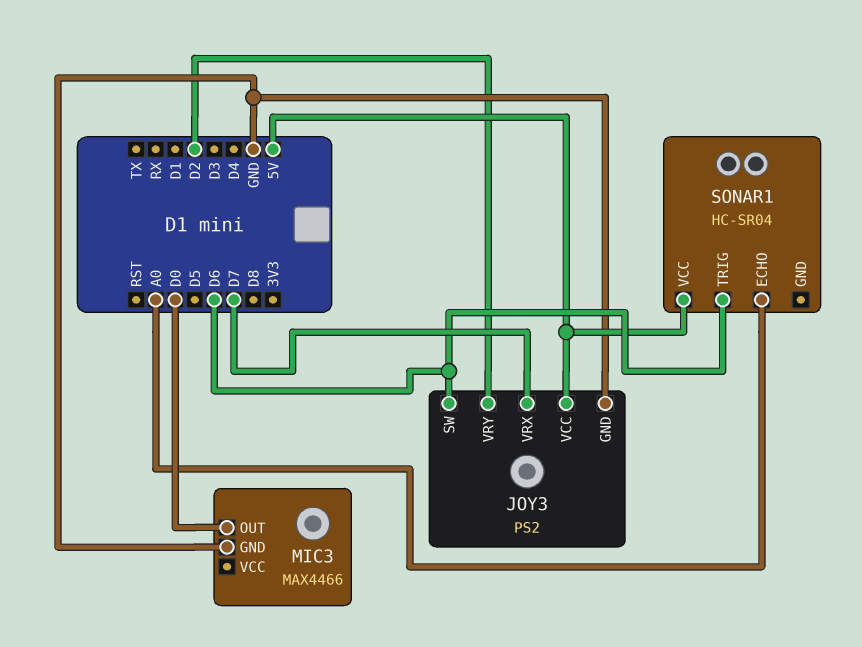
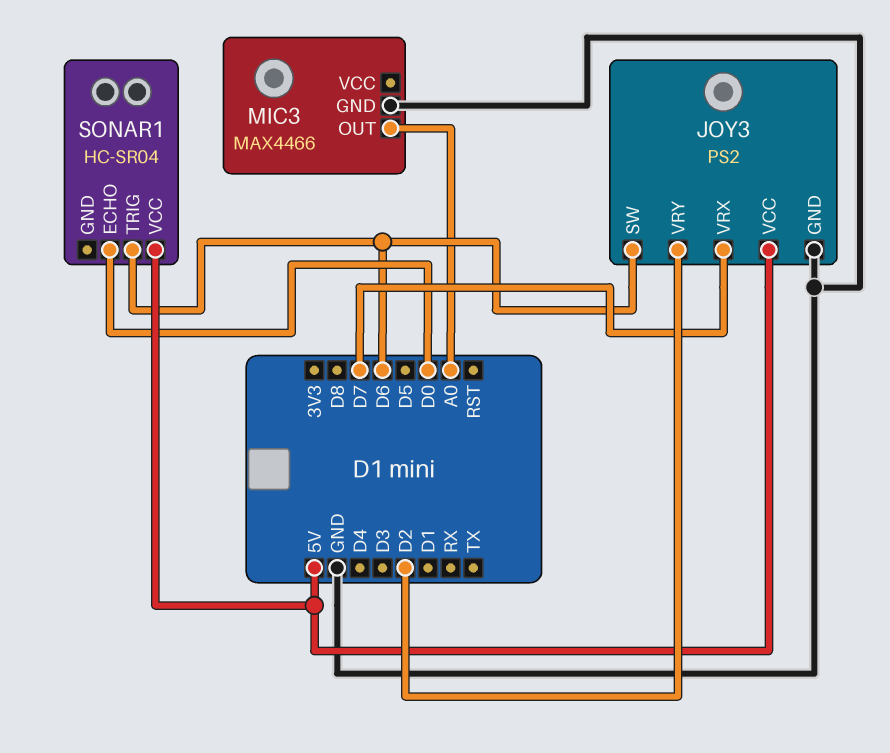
MIC3 pin OUT: D0 -> A0
SONAR1 pin ECHO: A0 -> D0

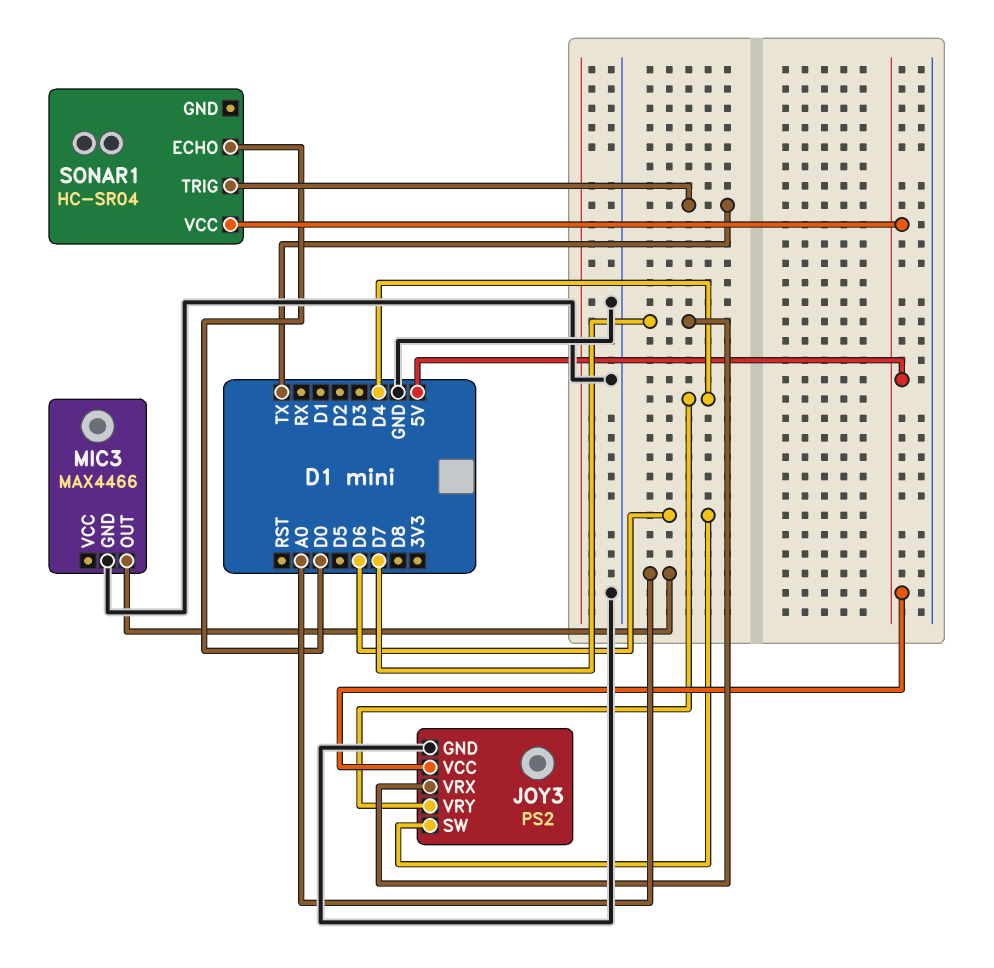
JOY3 pin VRY: D2 -> D4
SONAR1 pin TRIG: D6 -> TX

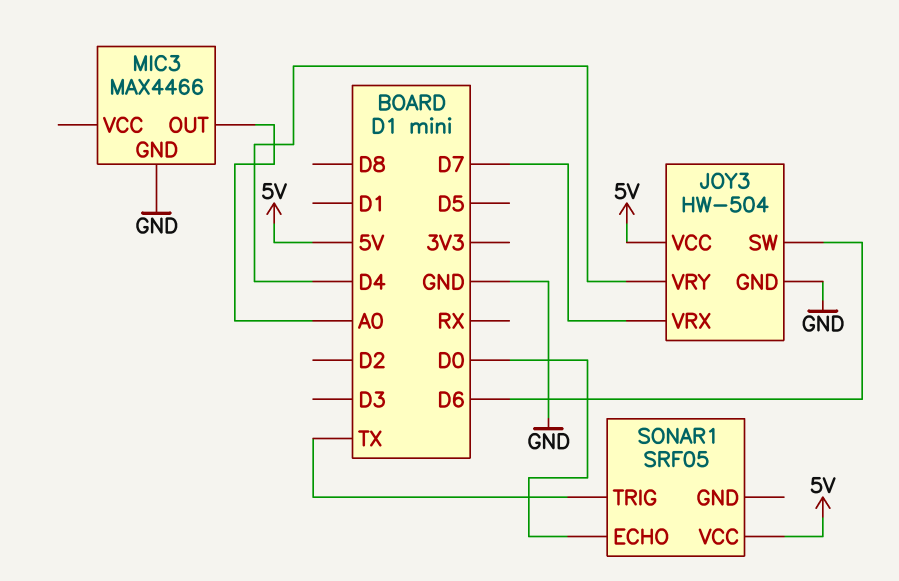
JOY3: PS2 -> HW-504
SONAR1: HC-SR04 -> SRF05

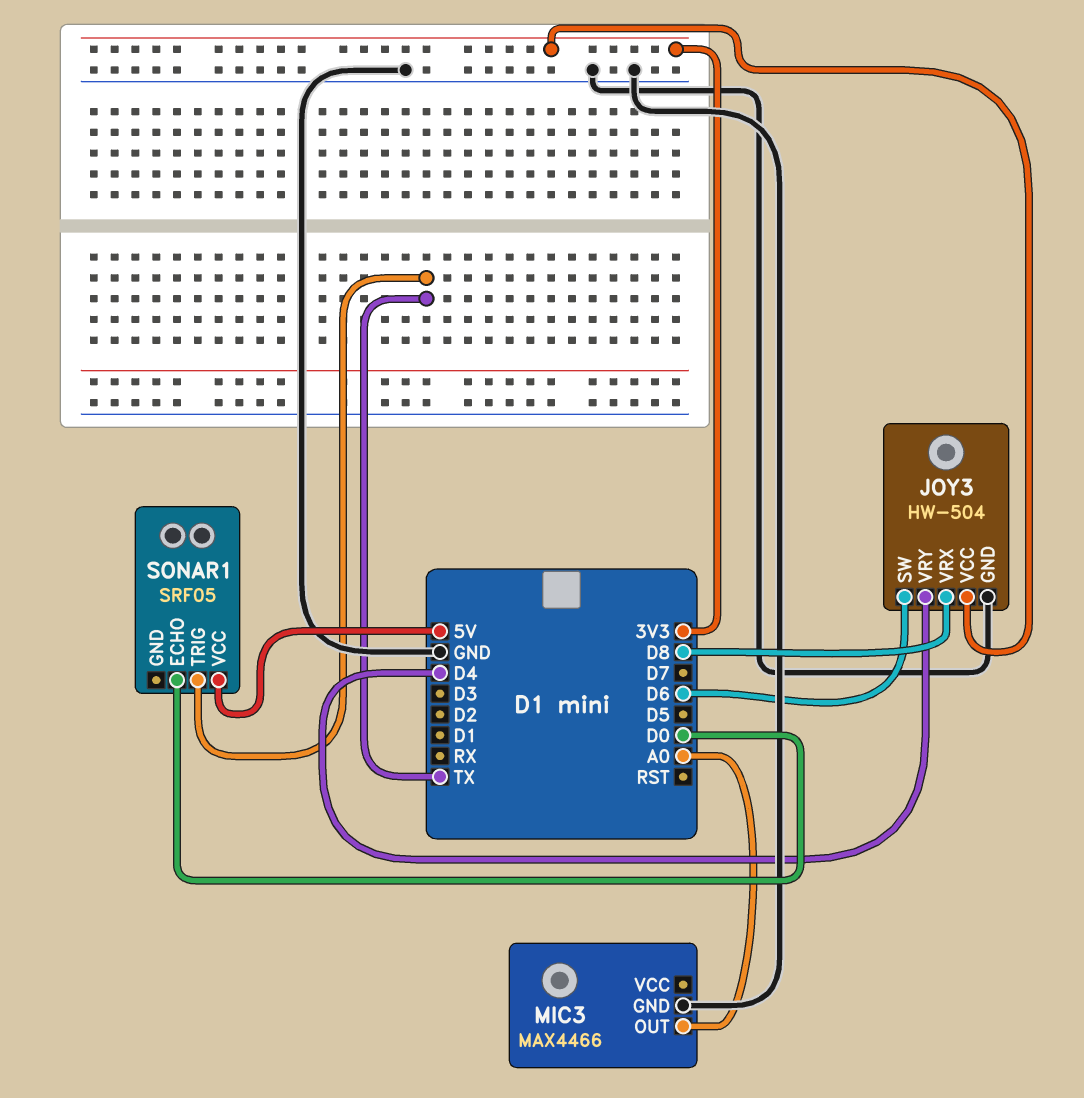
JOY3 pin VCC: 5V -> 3V3
JOY3 pin VRX: D7 -> D8

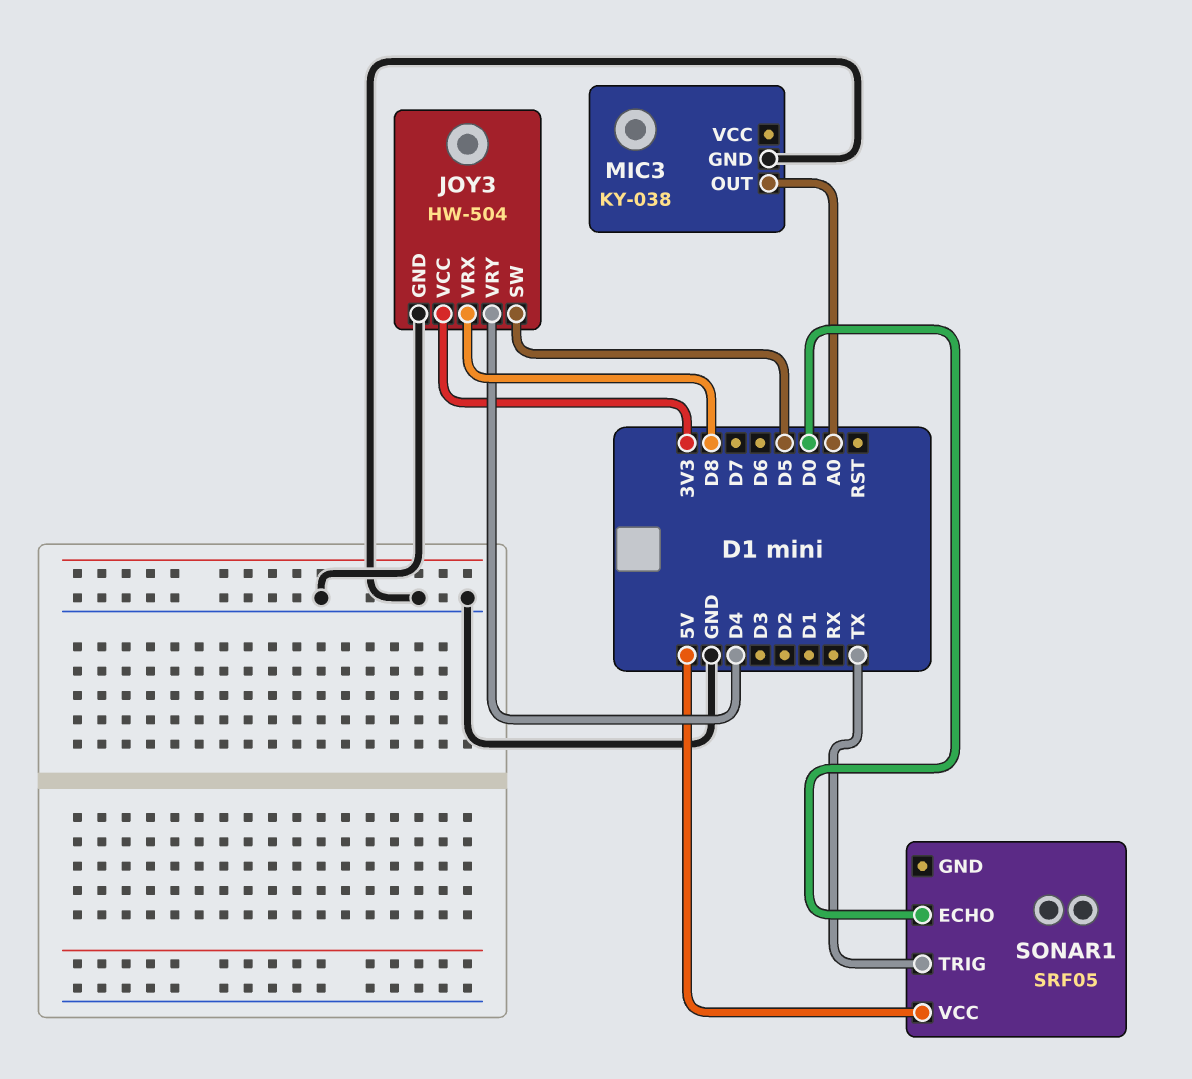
JOY3 pin SW: D6 -> D5
MIC3: MAX4466 -> KY-038

